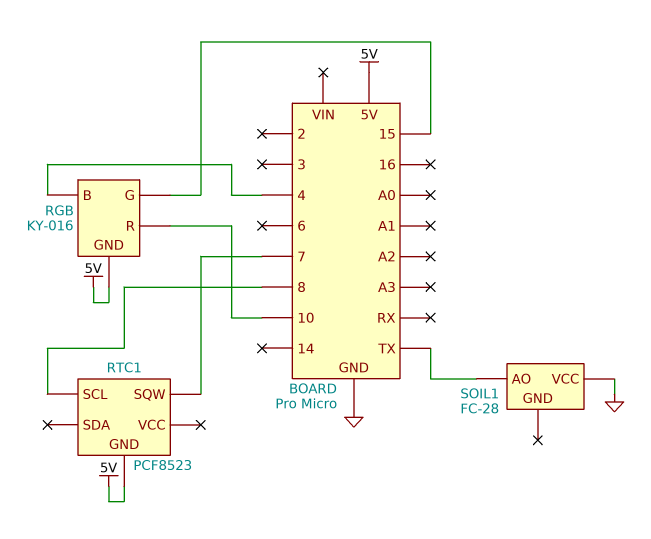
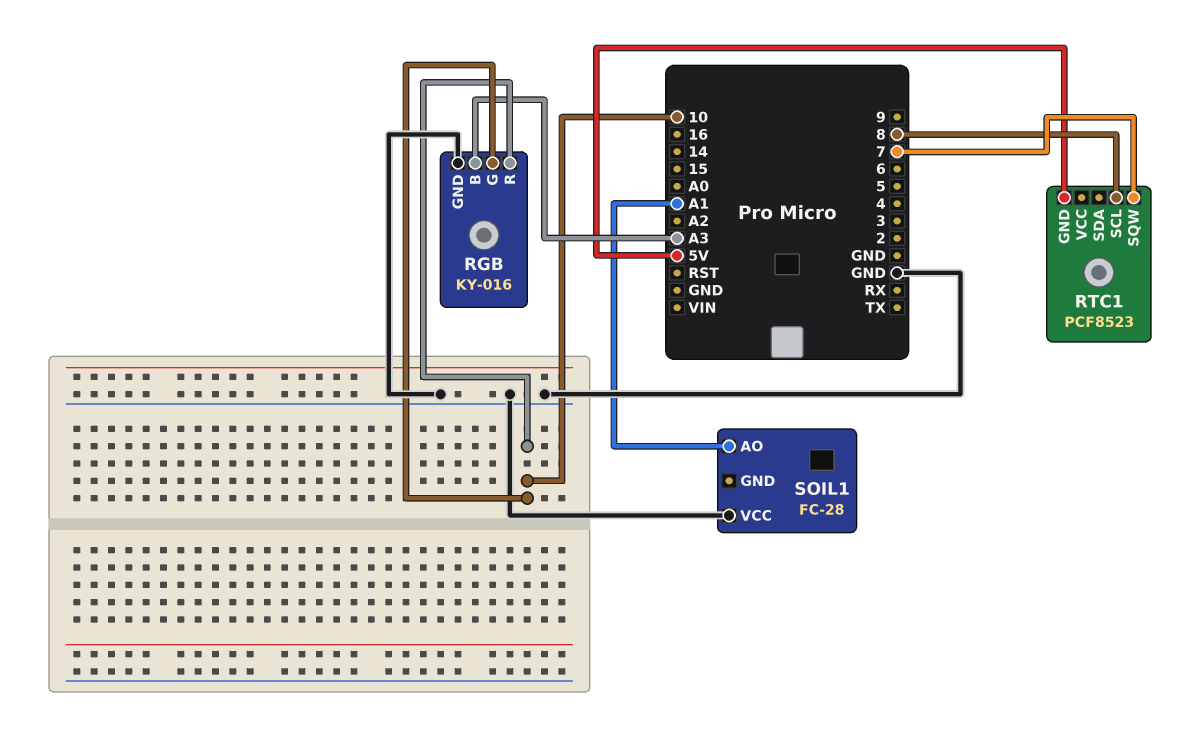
RGB pin B: 4 -> A3
RGB pin G: 15 -> 10
RGB pin GND: 5V -> GND
SOIL1 pin AO: TX -> A1

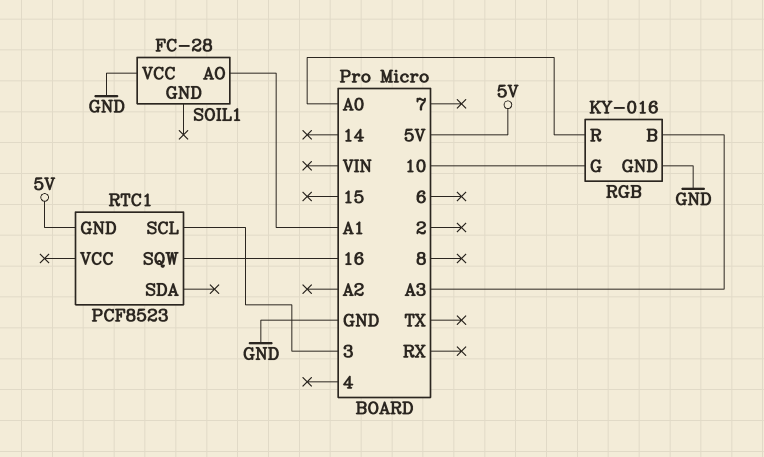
RGB pin R: 10 -> A0
RTC1 pin SCL: 8 -> 3
RTC1 pin SQW: 7 -> 16

